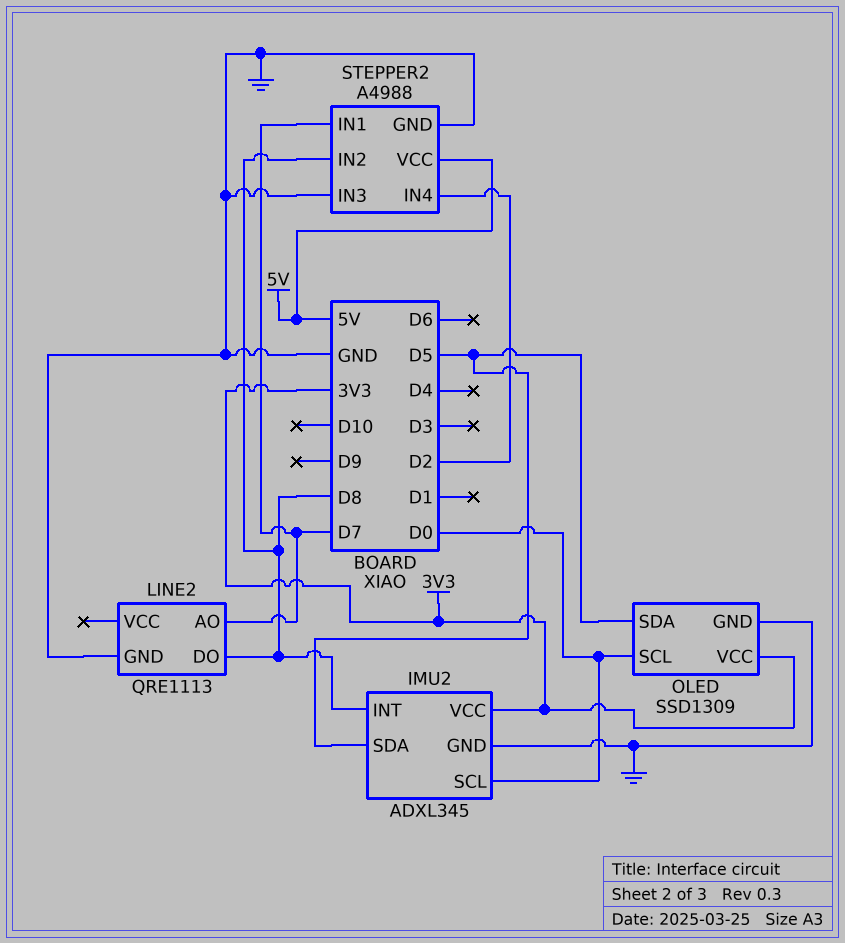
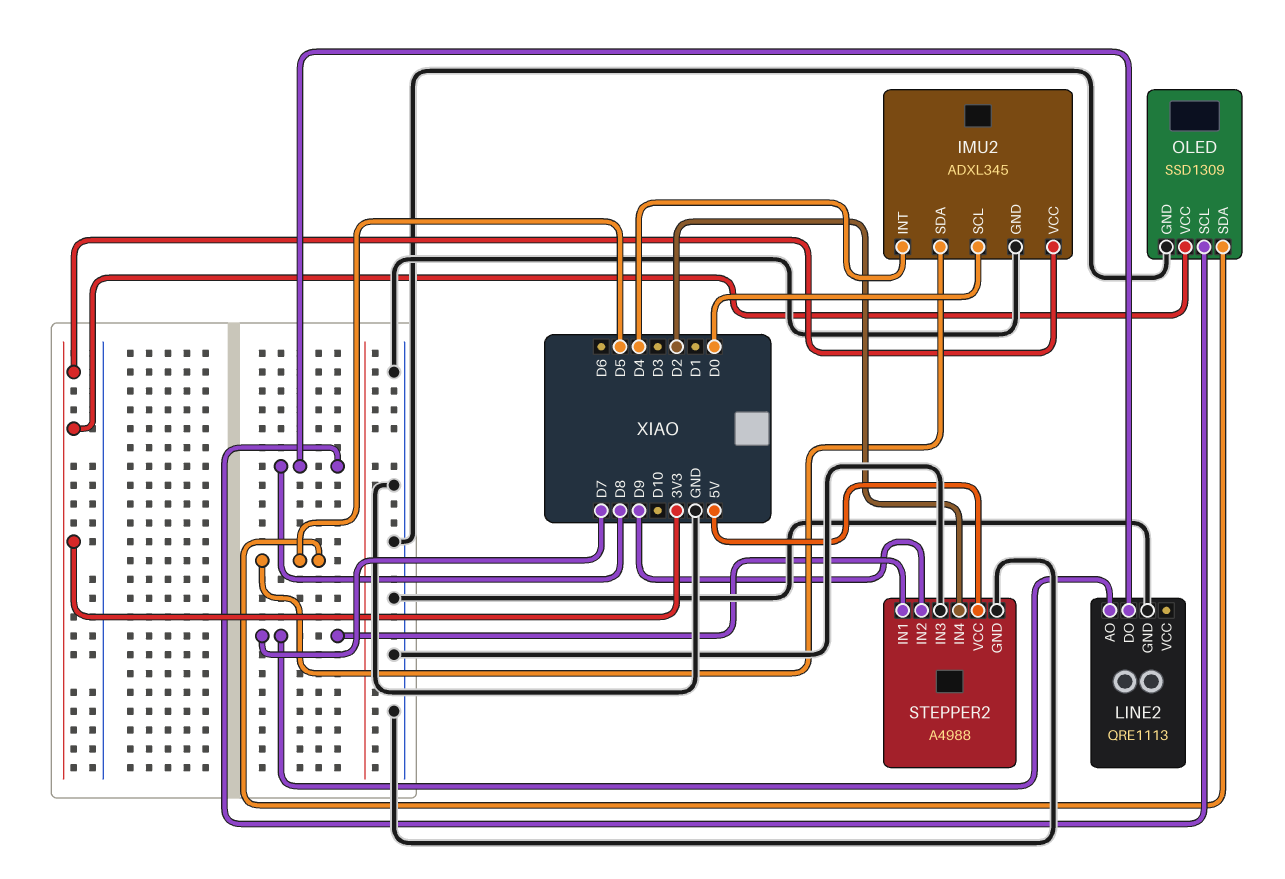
IMU2 pin INT: D8 -> D4
OLED pin SCL: D0 -> D8
STEPPER2 pin IN2: D8 -> D9

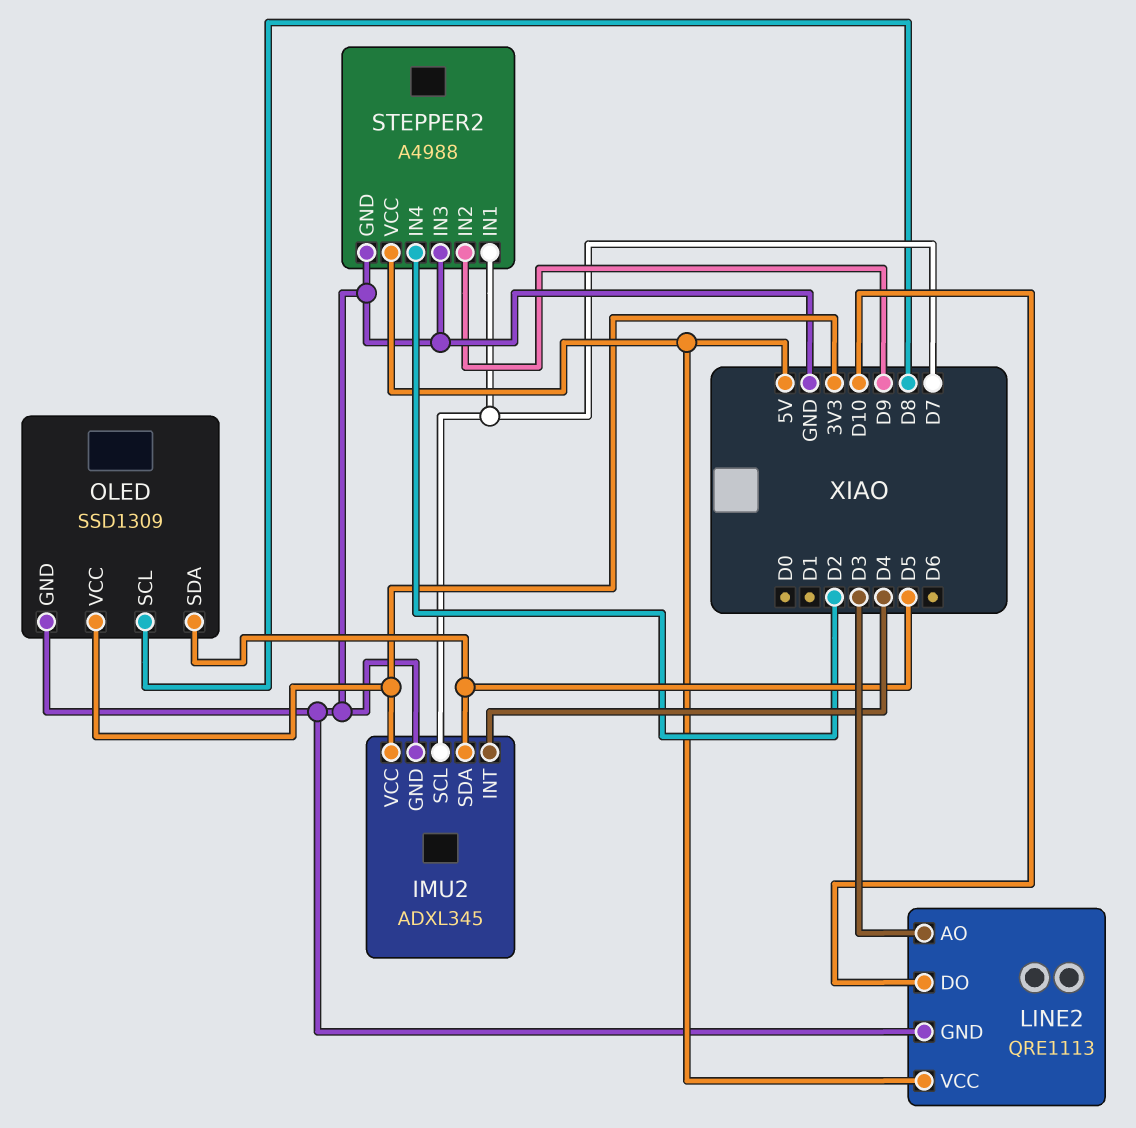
IMU2 pin SCL: D0 -> D7
LINE2 pin AO: D7 -> D3
LINE2 pin DO: D8 -> D10
LINE2 pin VCC: none -> 5V

